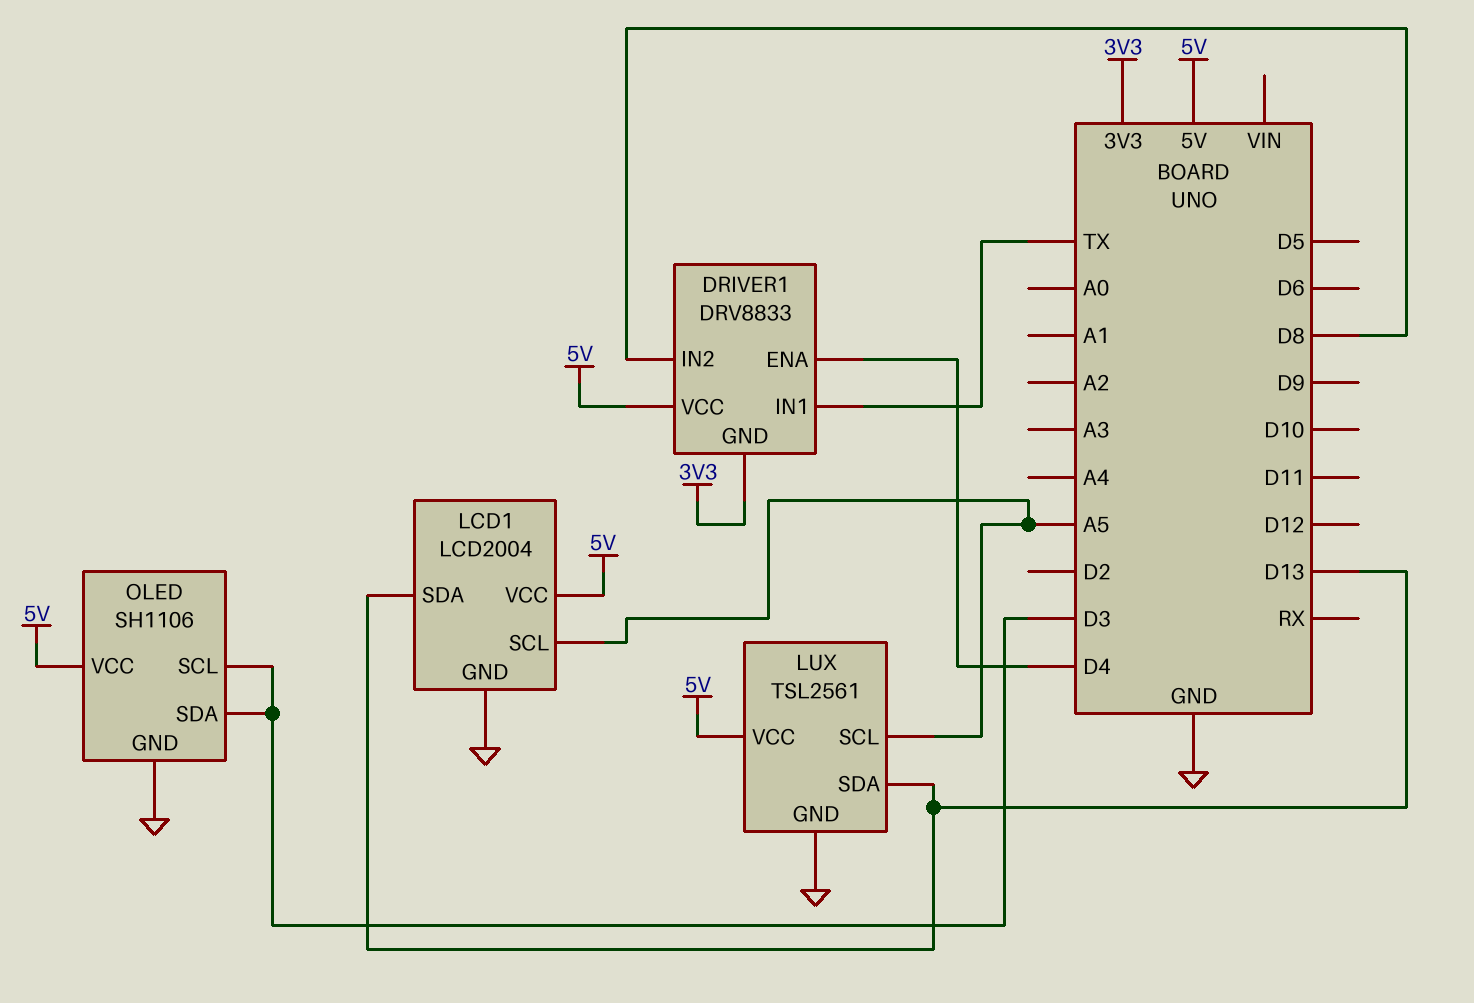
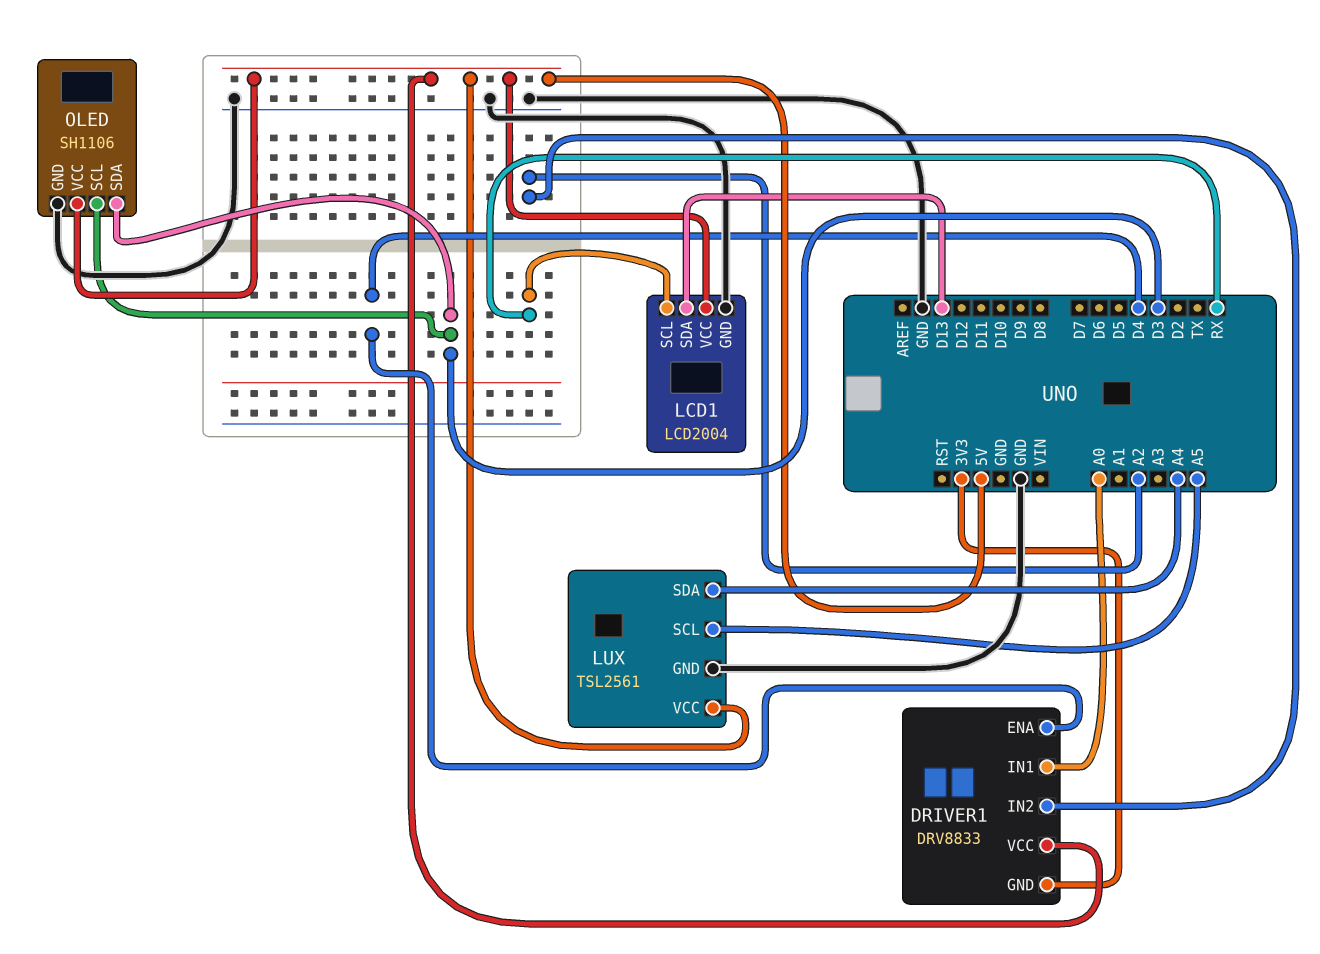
DRIVER1 pin IN1: TX -> A0
DRIVER1 pin IN2: D8 -> A2
LCD1 pin SCL: A5 -> RX
LUX pin SDA: D13 -> A4

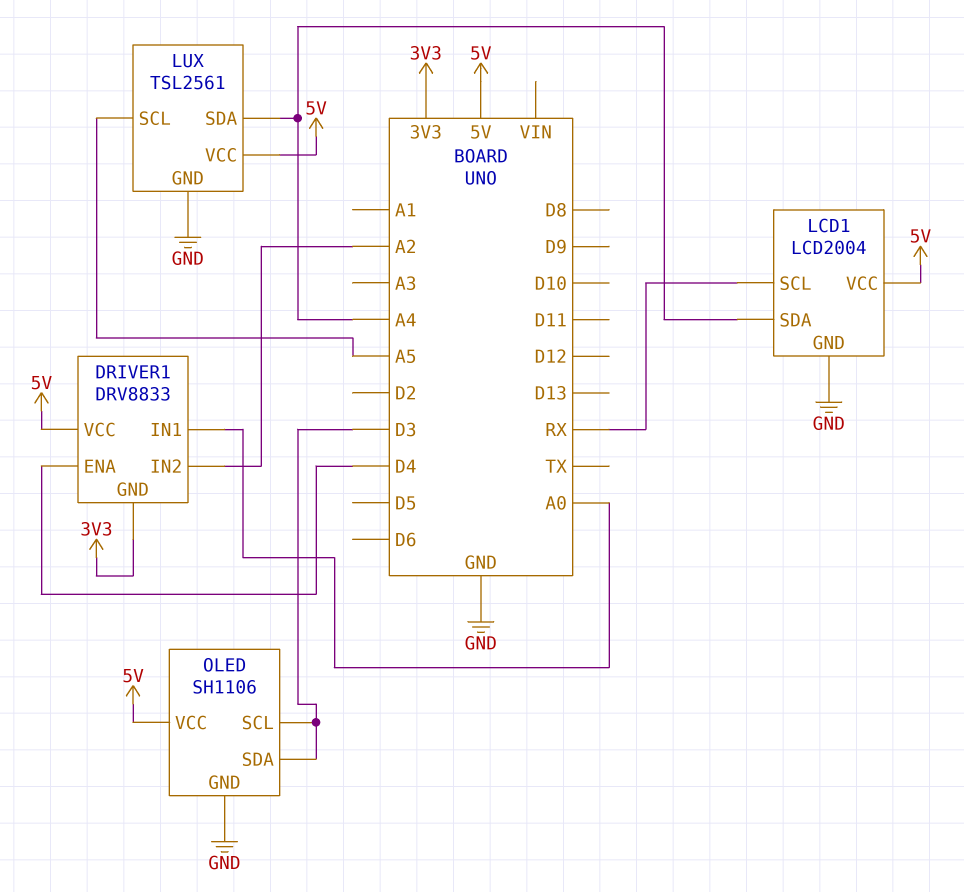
LCD1 pin SDA: D13 -> A4

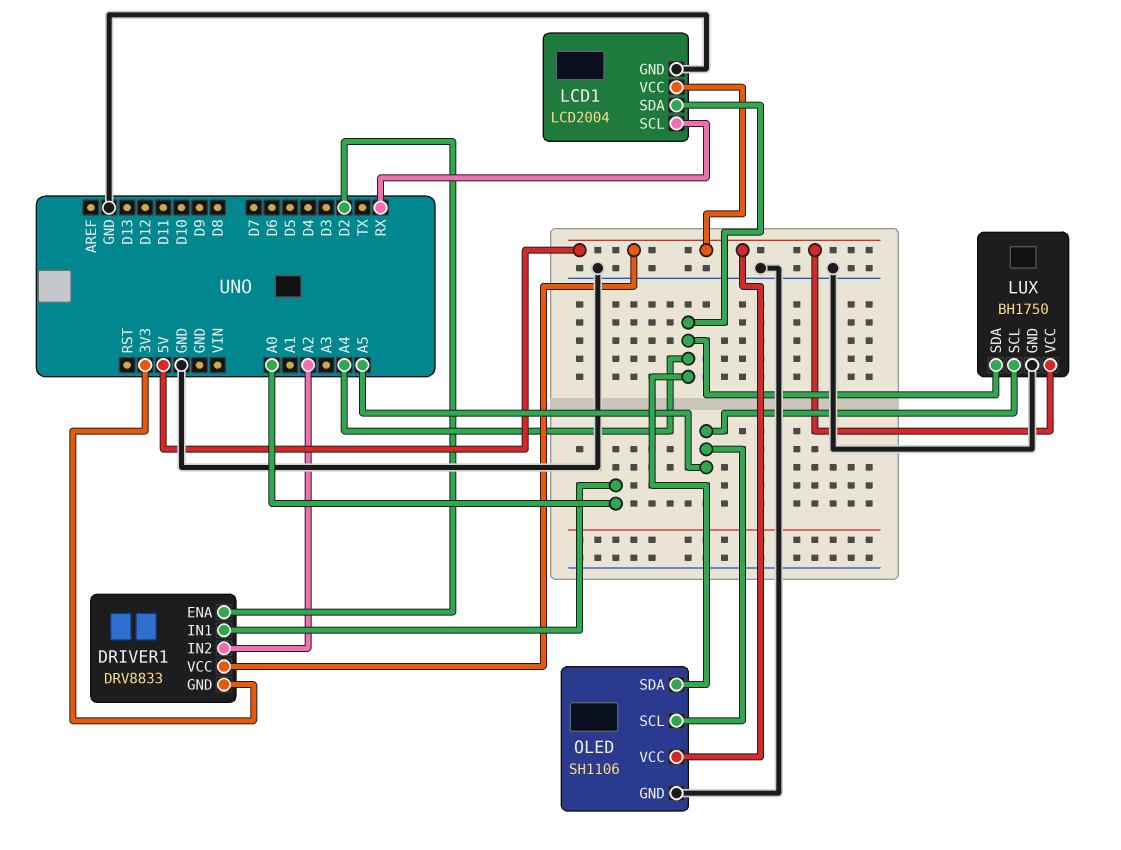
DRIVER1 pin ENA: D4 -> D2
LUX: TSL2561 -> BH1750
OLED pin SCL: D3 -> A5
OLED pin SDA: D3 -> A4

